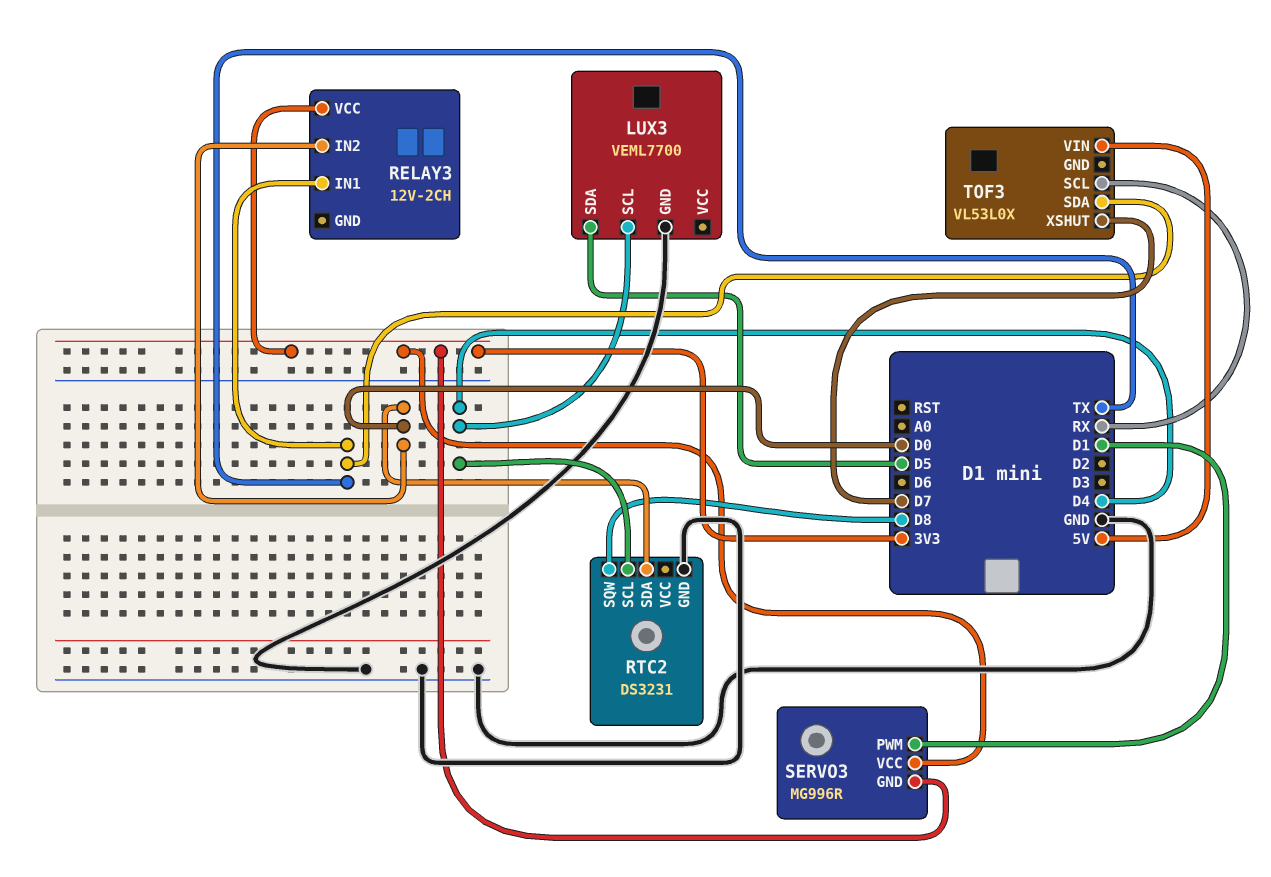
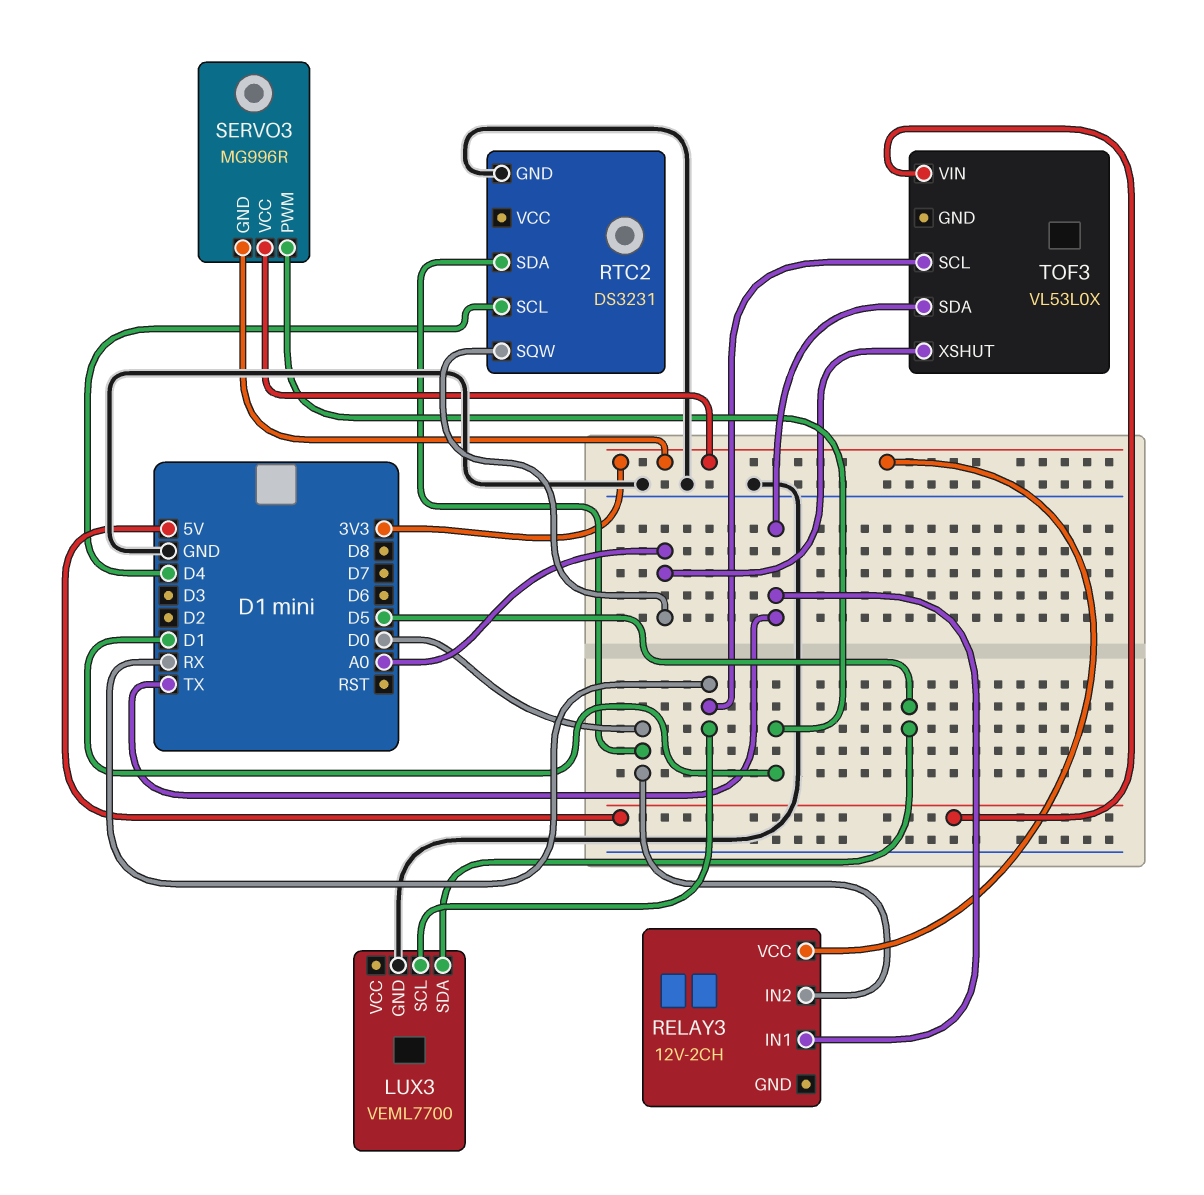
LUX3 pin SCL: D4 -> RX
RTC2 pin SQW: D8 -> A0
TOF3 pin XSHUT: D7 -> A0

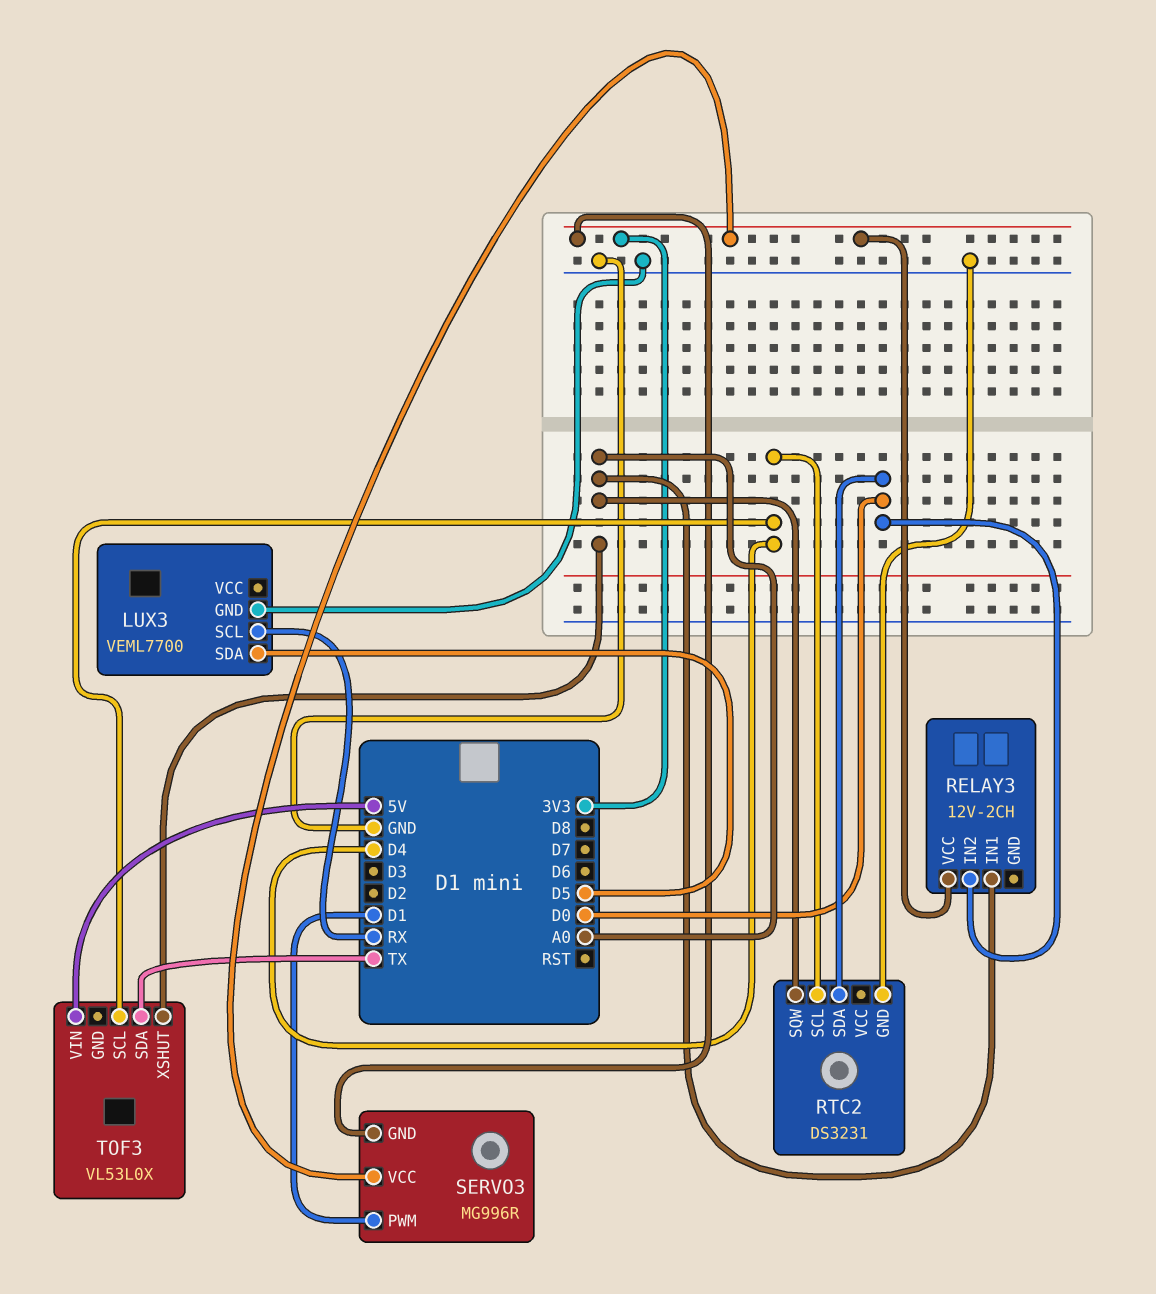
RELAY3 pin IN1: TX -> A0
TOF3 pin SCL: RX -> D4

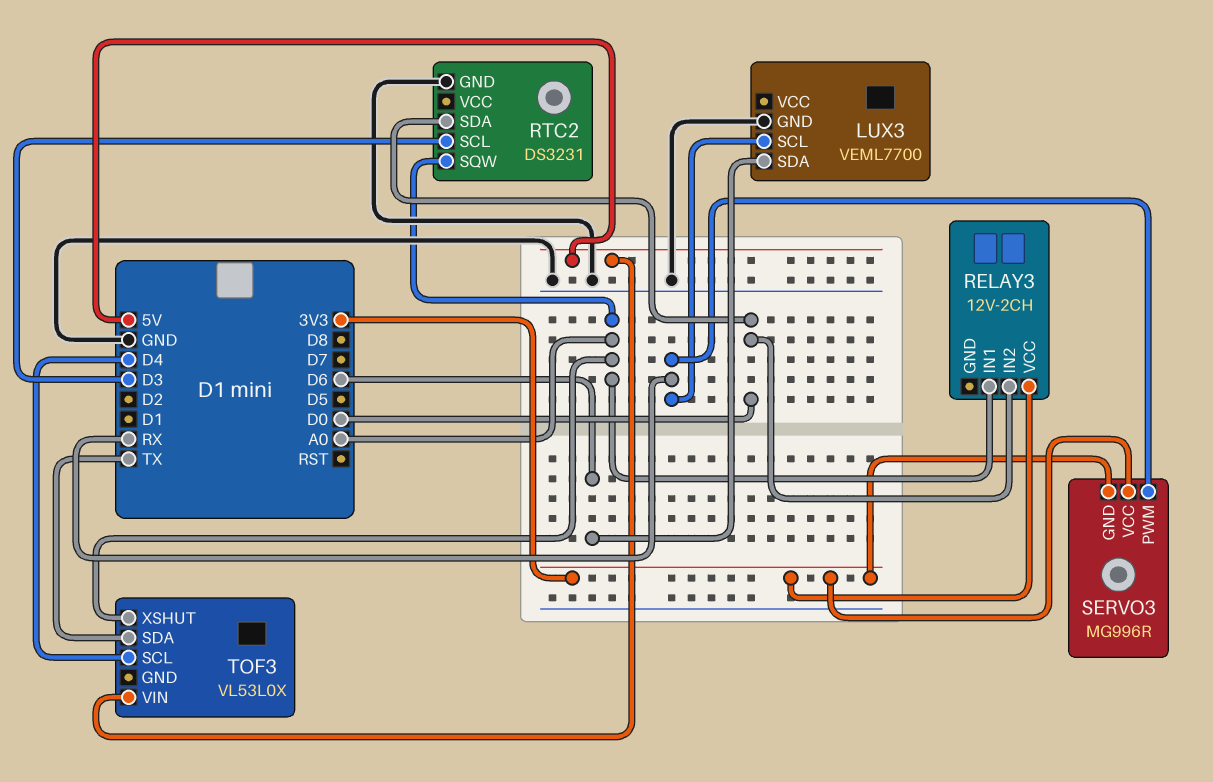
LUX3 pin SDA: D5 -> D6
RTC2 pin SCL: D4 -> D3
SERVO3 pin PWM: D1 -> RX

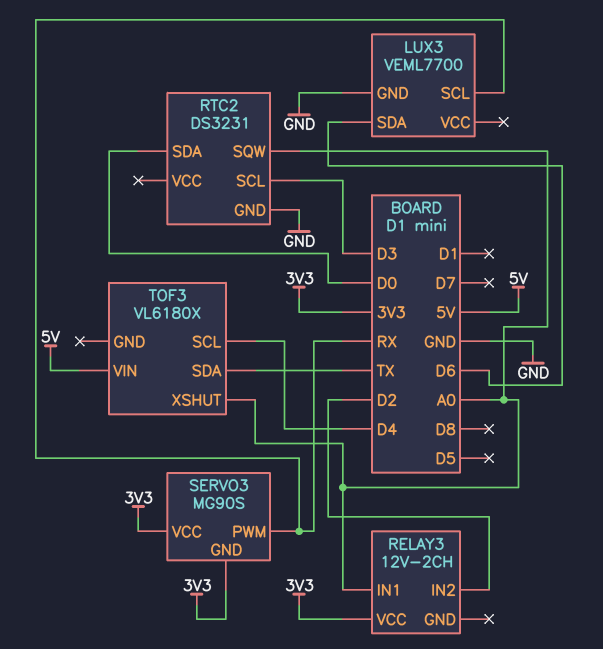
RELAY3 pin IN2: D0 -> D2
SERVO3: MG996R -> MG90S
TOF3: VL53L0X -> VL6180X

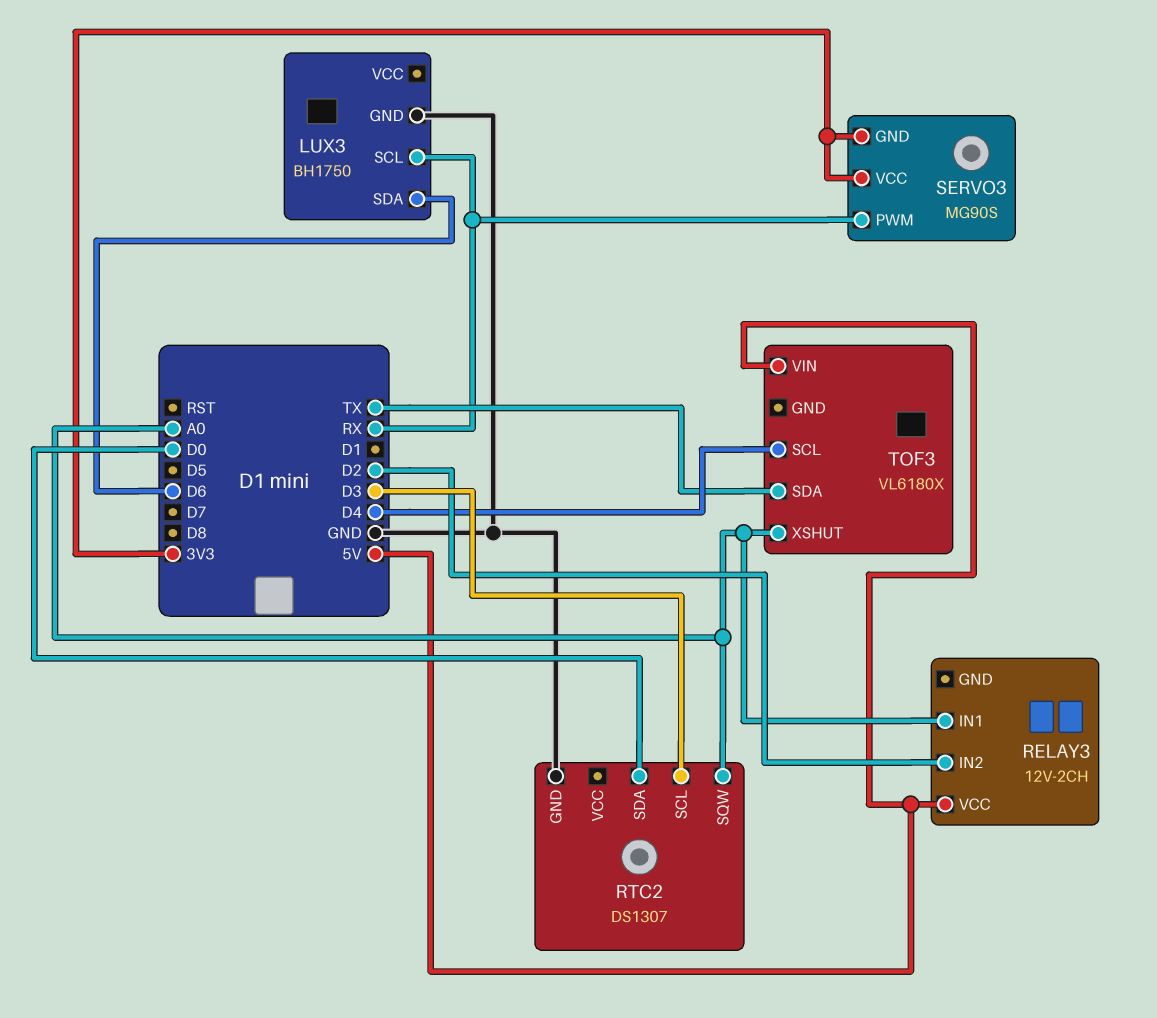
LUX3: VEML7700 -> BH1750
RELAY3 pin VCC: 3V3 -> 5V
RTC2: DS3231 -> DS1307

